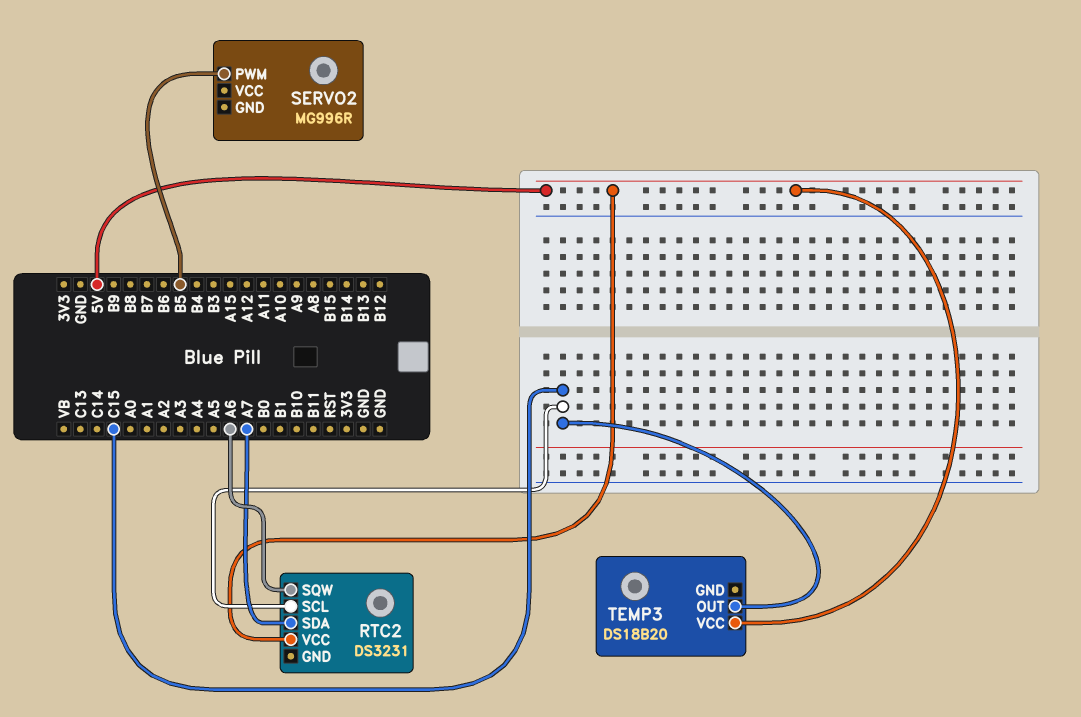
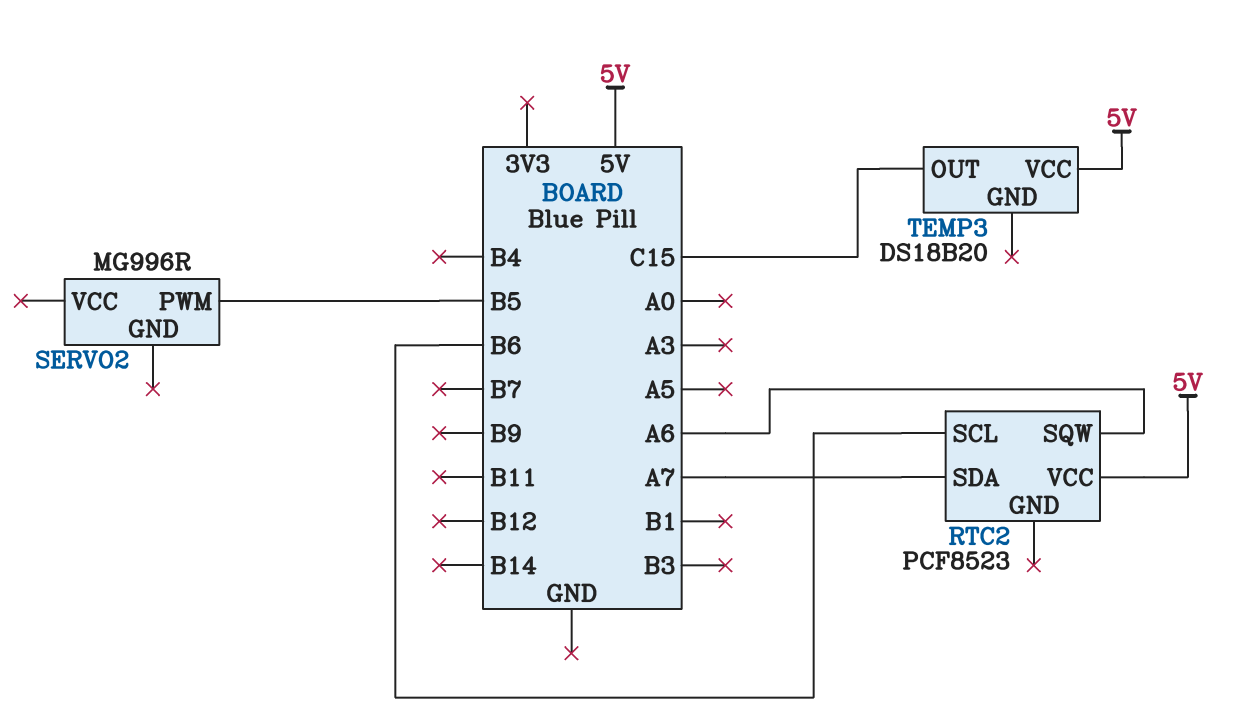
RTC2: DS3231 -> PCF8523
RTC2 pin SCL: C15 -> B6

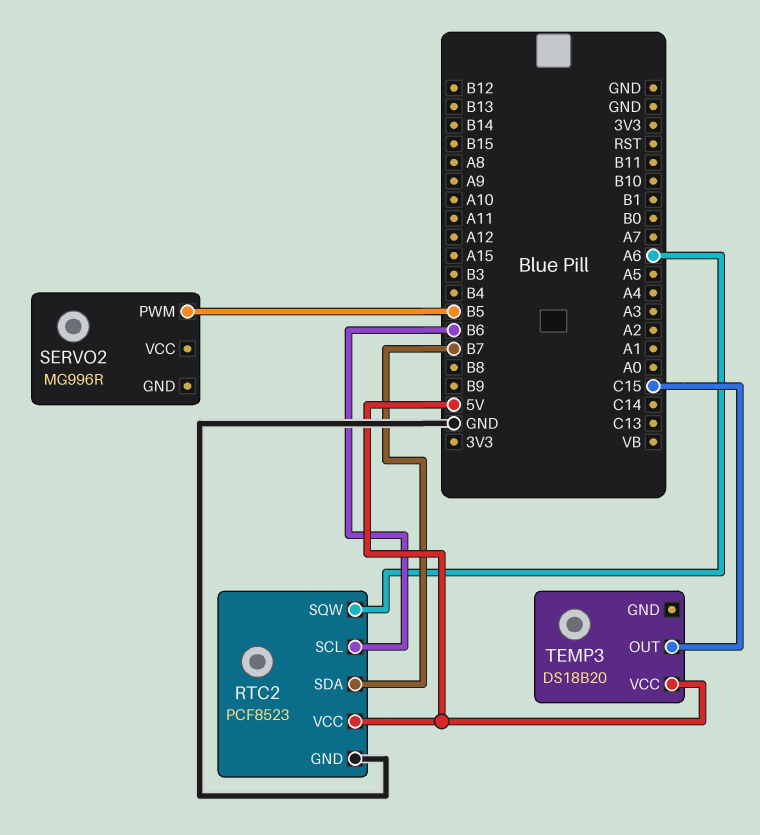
RTC2 pin GND: none -> GND
RTC2 pin SDA: A7 -> B7

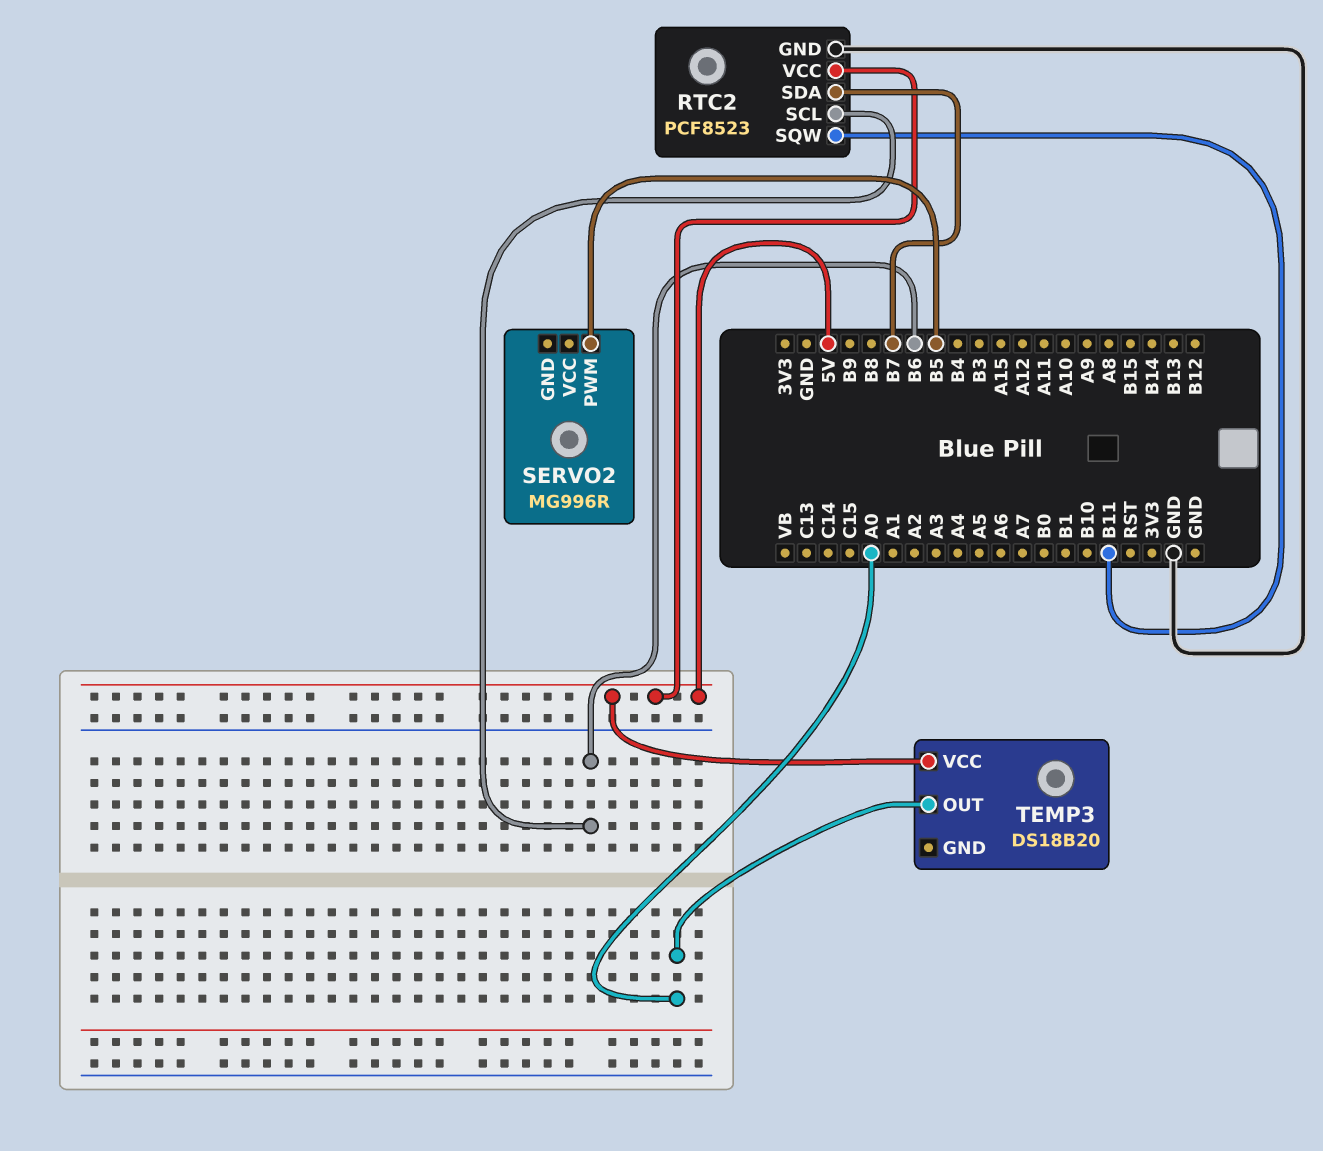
RTC2 pin SQW: A6 -> B11
TEMP3 pin OUT: C15 -> A0

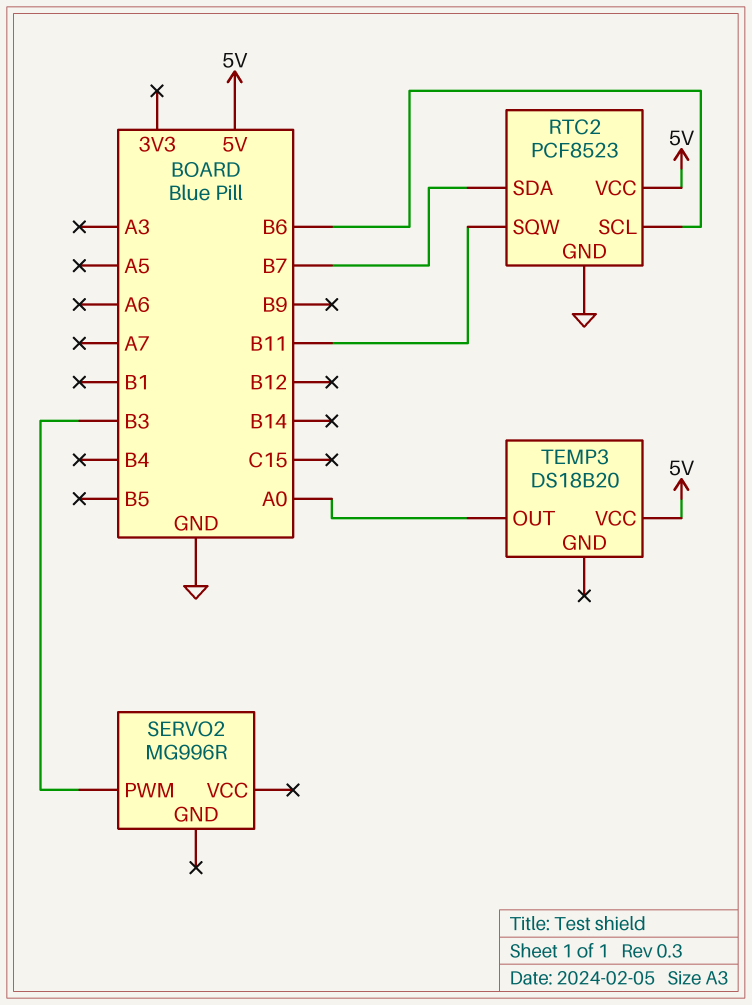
SERVO2 pin PWM: B5 -> B3

